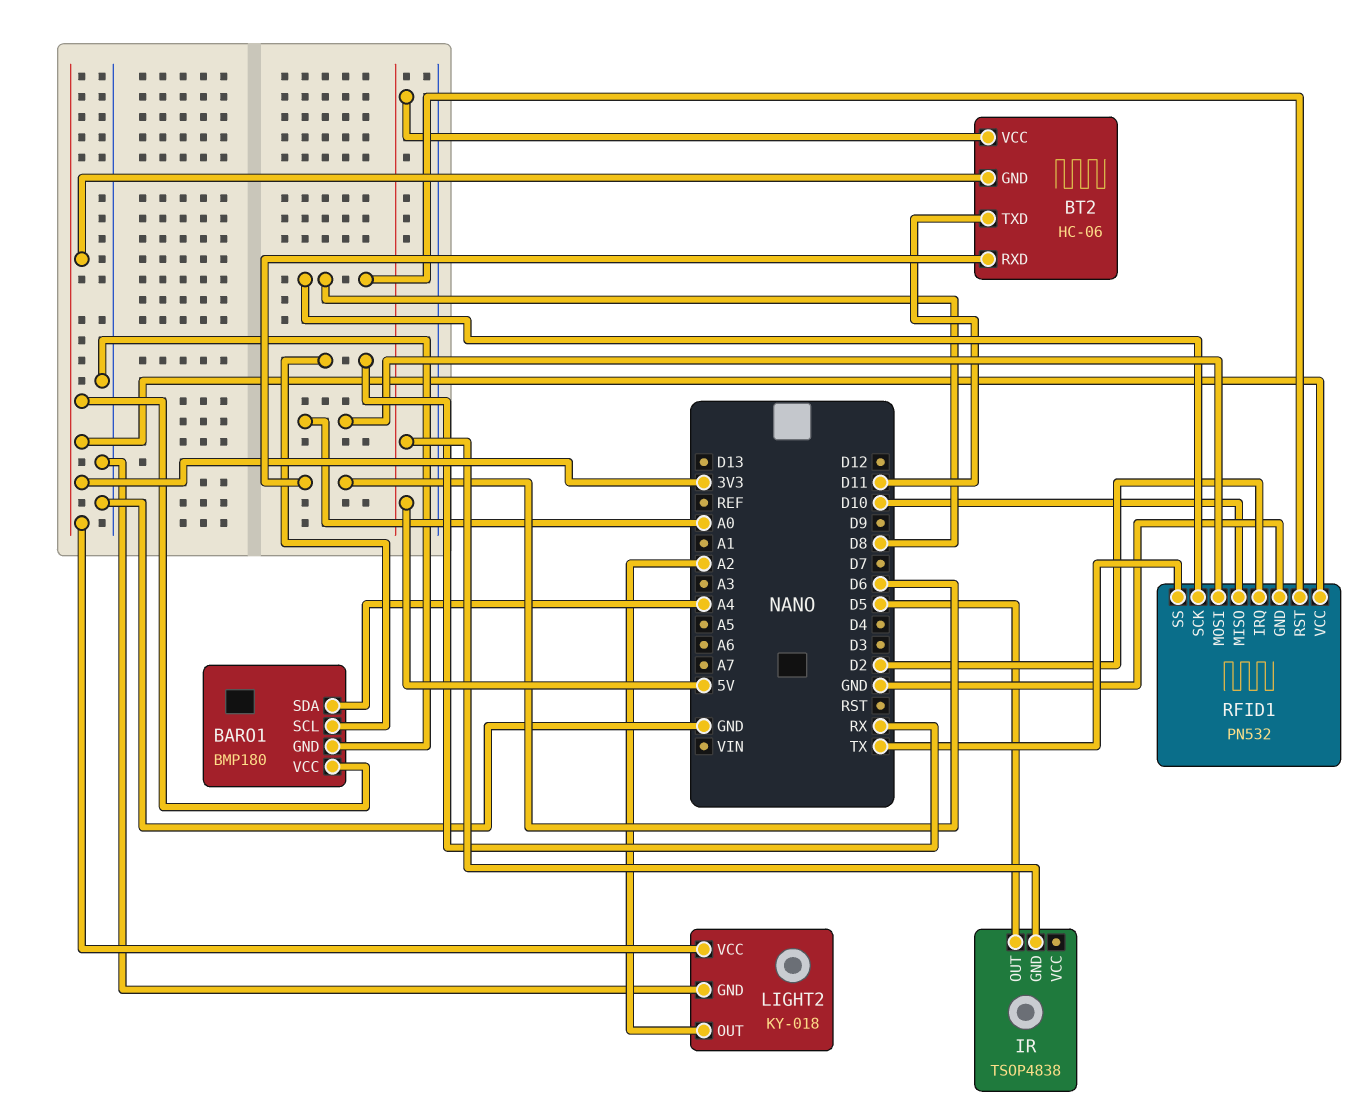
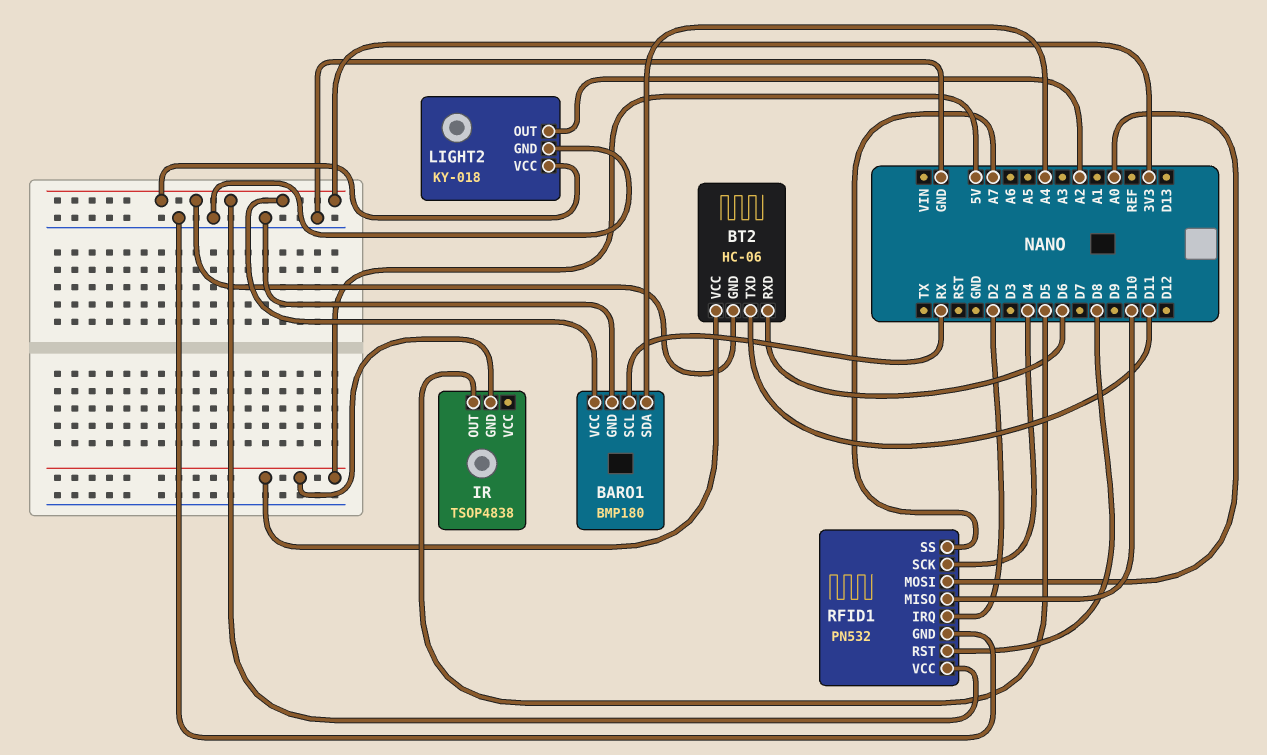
RFID1 pin SCK: D8 -> D4
RFID1 pin SS: TX -> A7

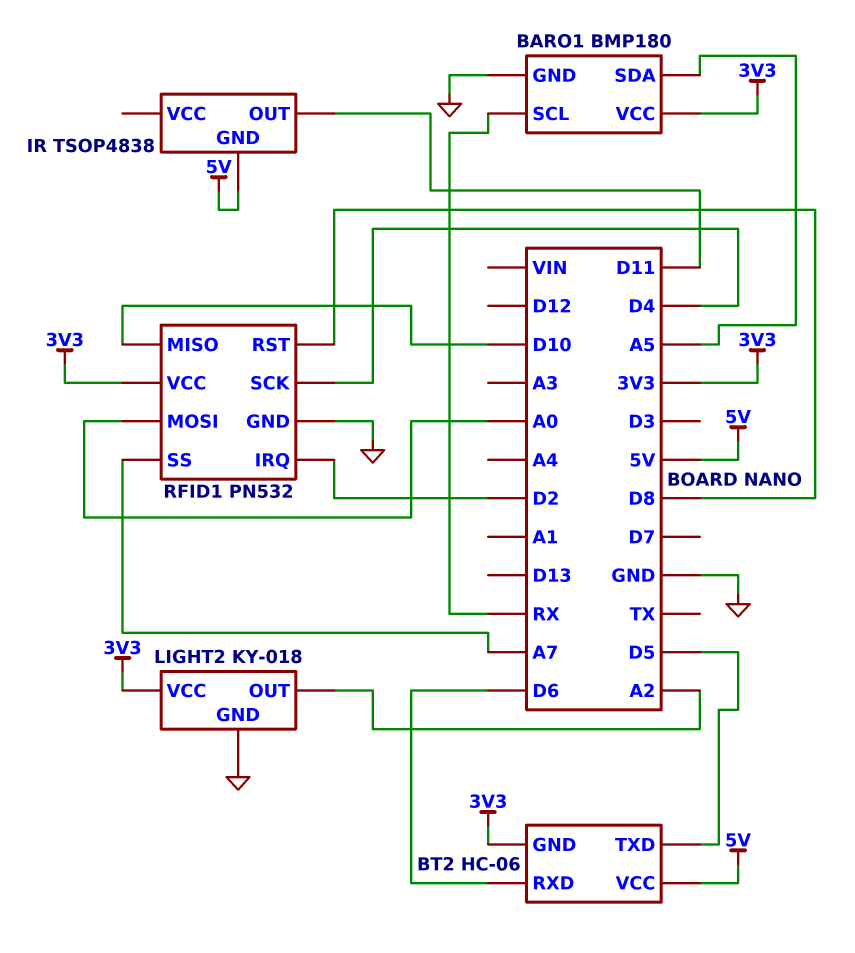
BARO1 pin SDA: A4 -> A5
BT2 pin TXD: D11 -> D5
IR pin OUT: D5 -> D11

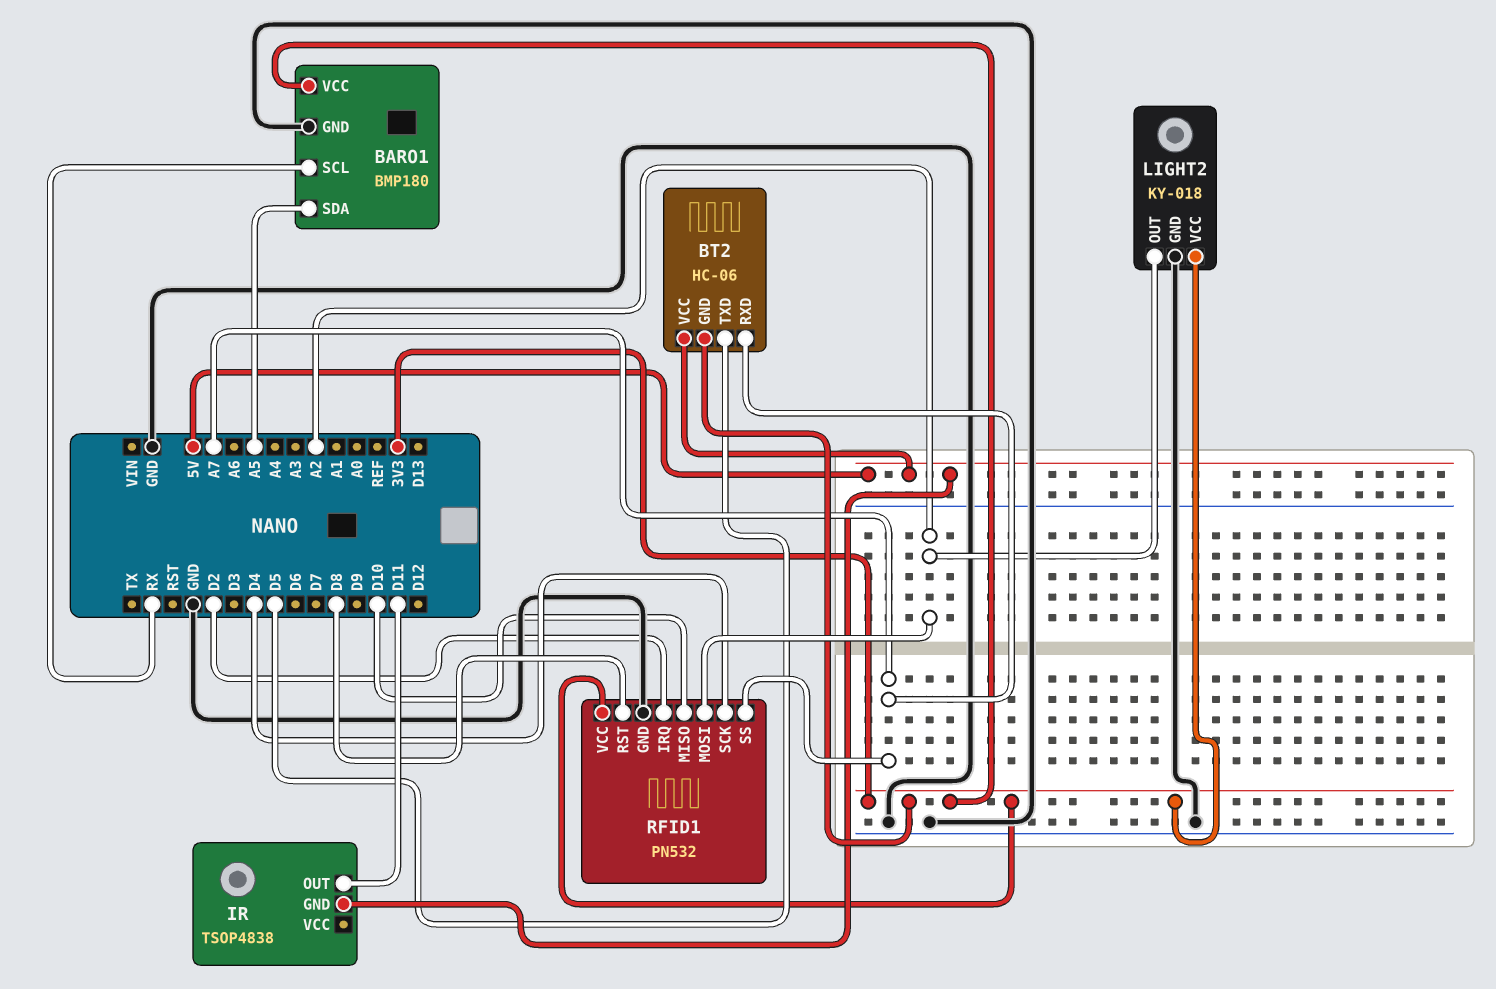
BT2 pin RXD: D6 -> A7
RFID1 pin MOSI: A0 -> A2

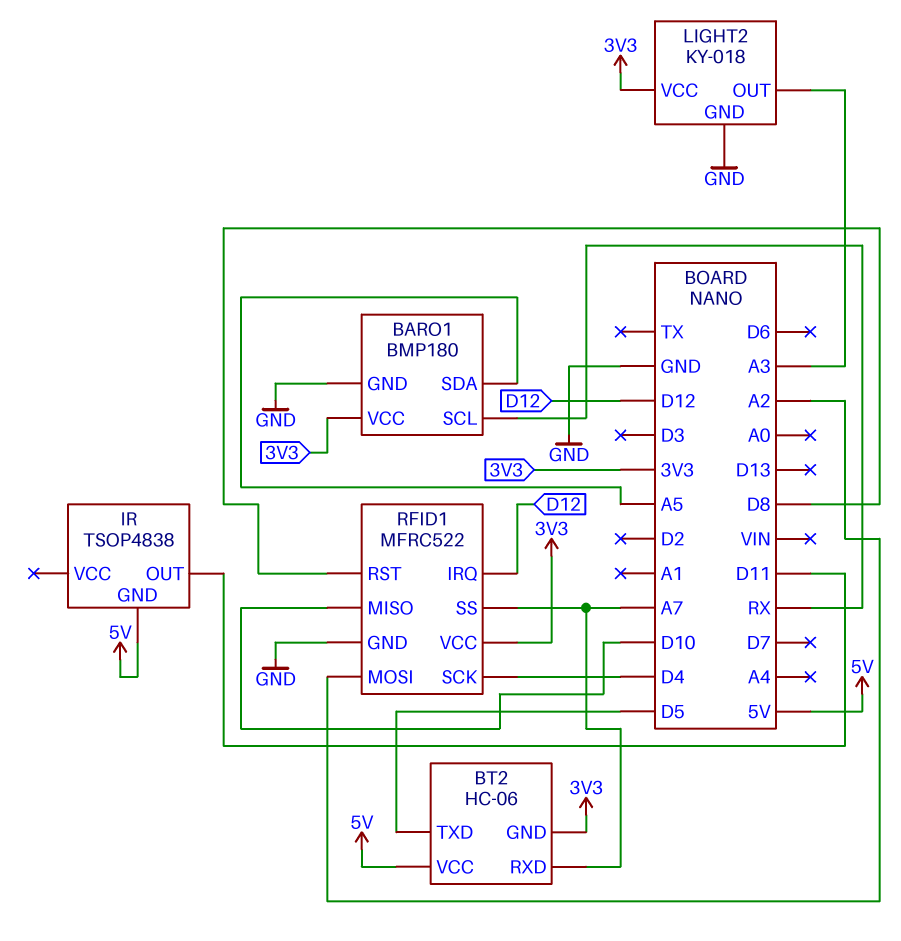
LIGHT2 pin OUT: A2 -> A3
RFID1: PN532 -> MFRC522
RFID1 pin IRQ: D2 -> D12

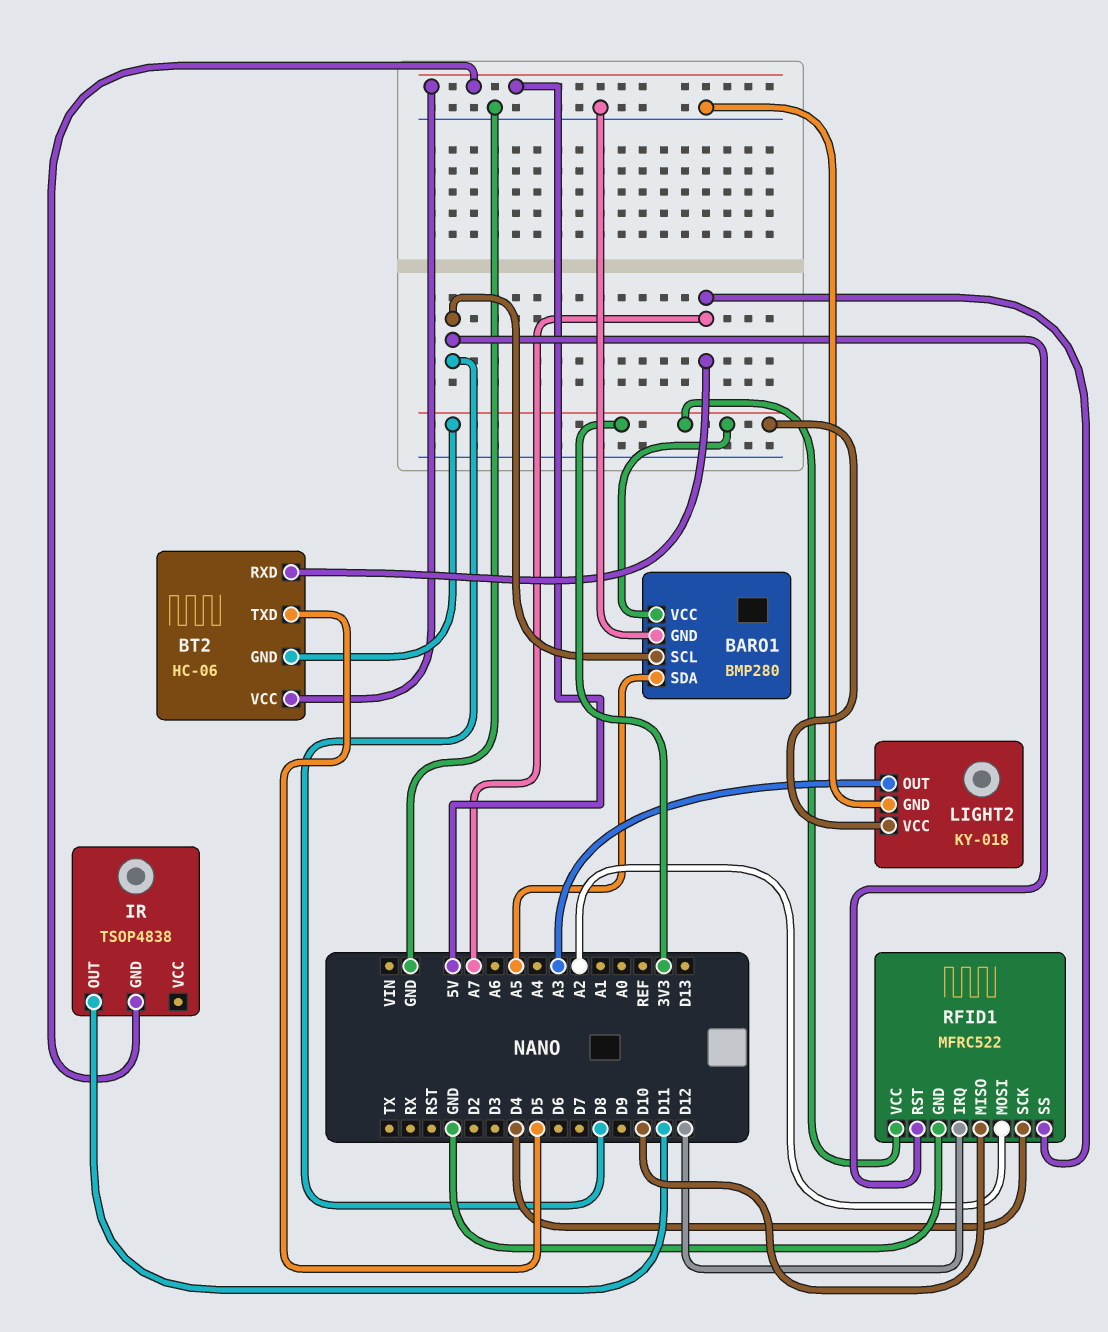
BARO1: BMP180 -> BMP280
BARO1 pin SCL: RX -> D8

